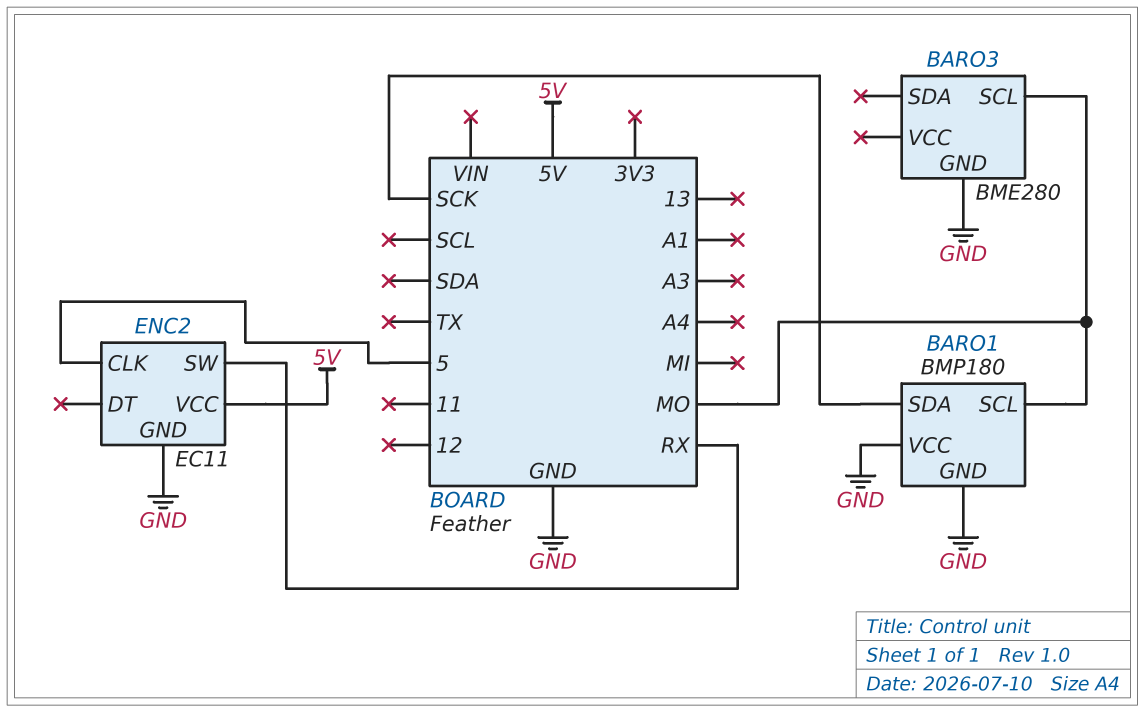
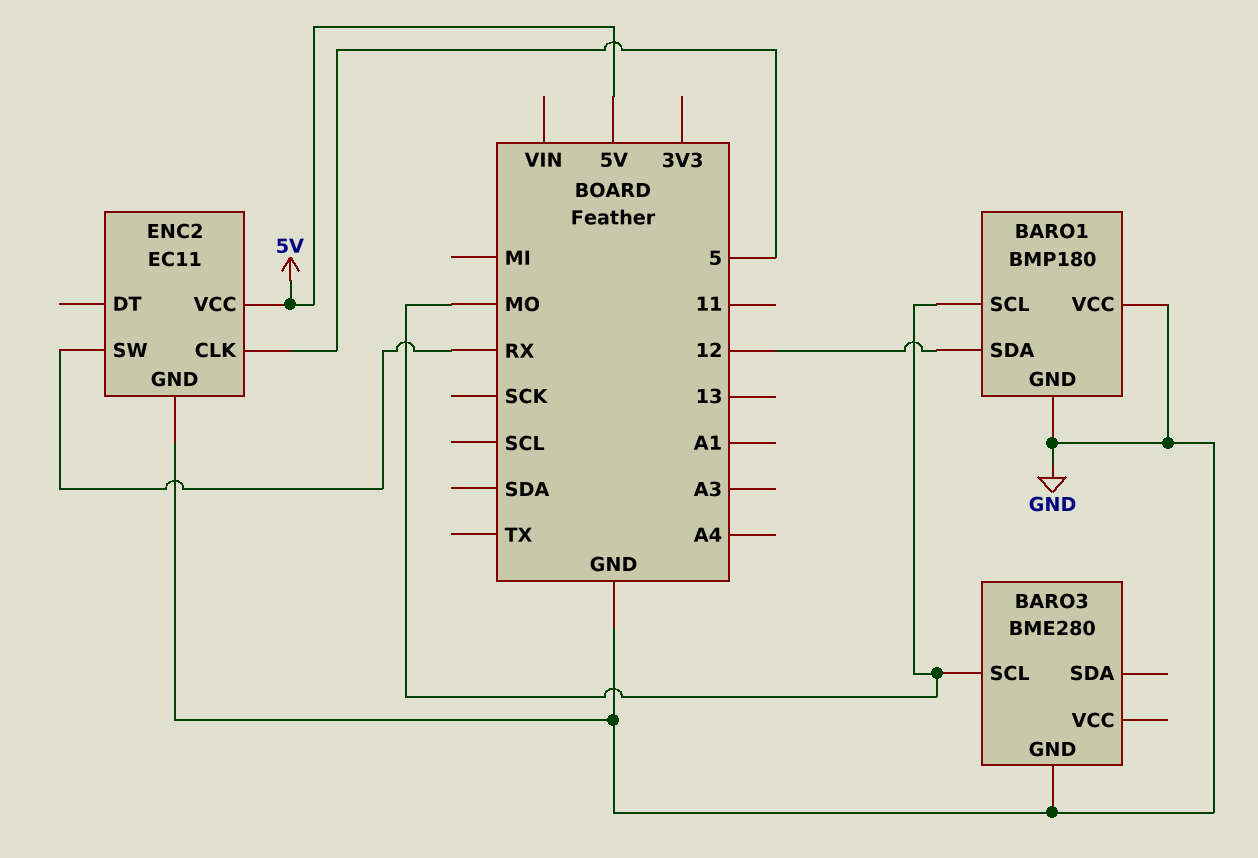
BARO1 pin SDA: SCK -> 12

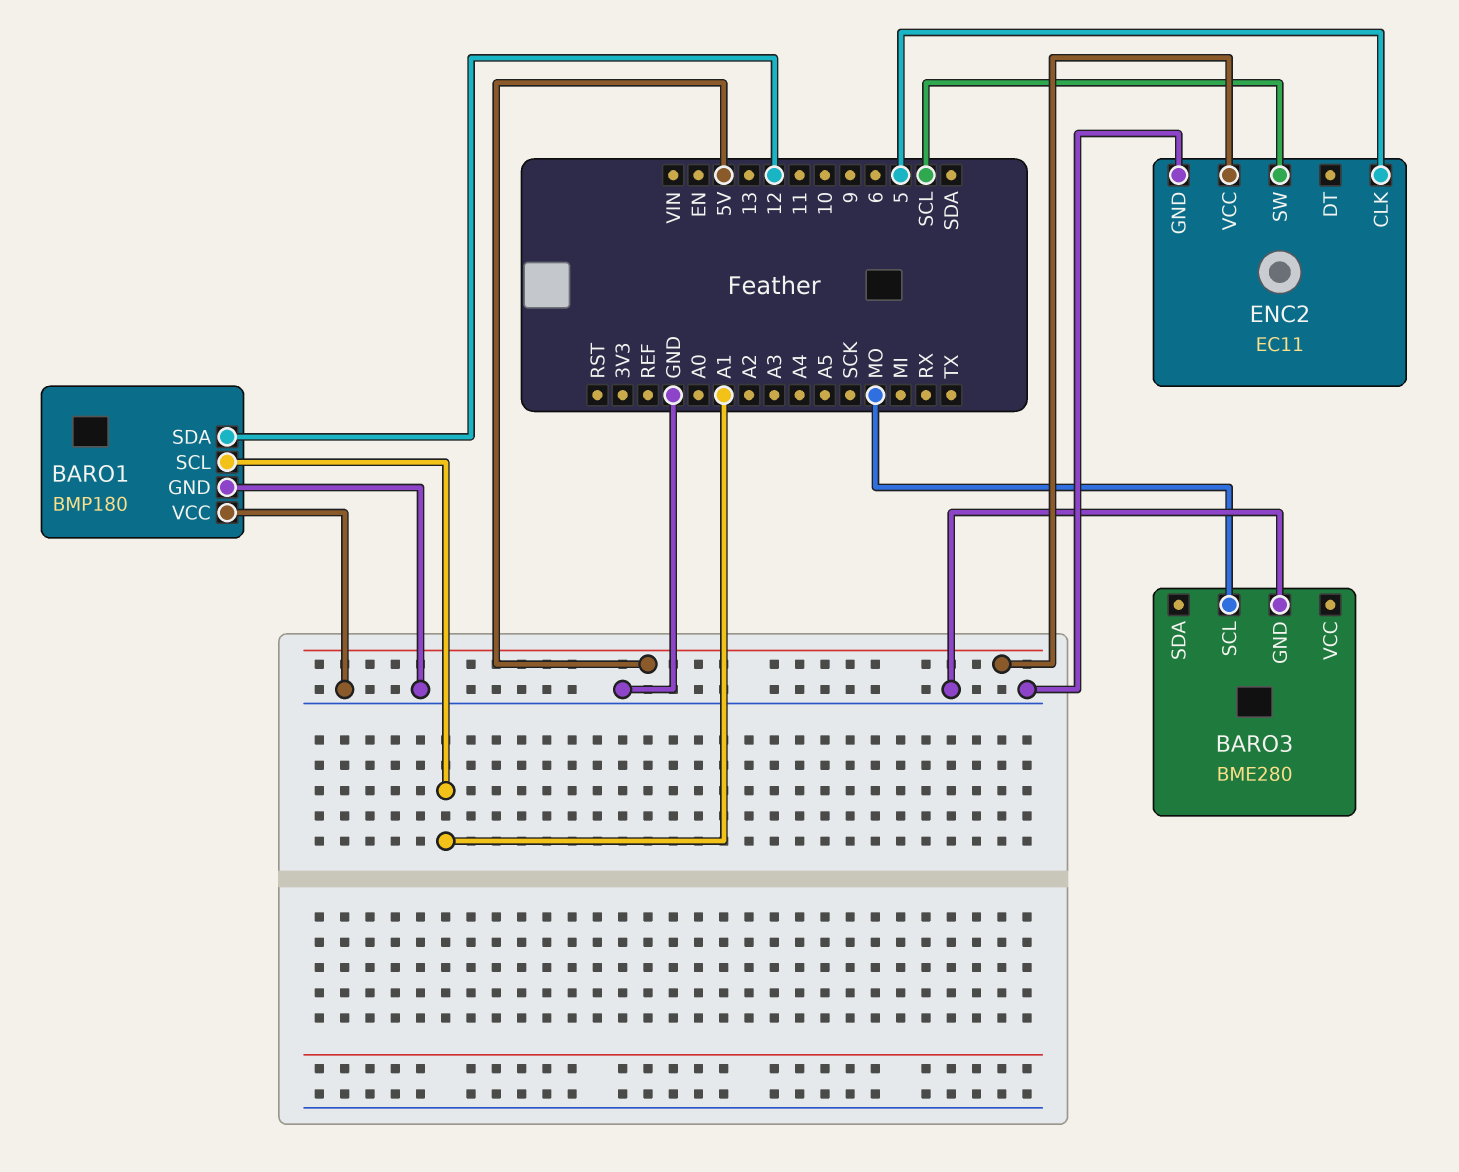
BARO1 pin SCL: MO -> A1
ENC2 pin SW: RX -> SCL

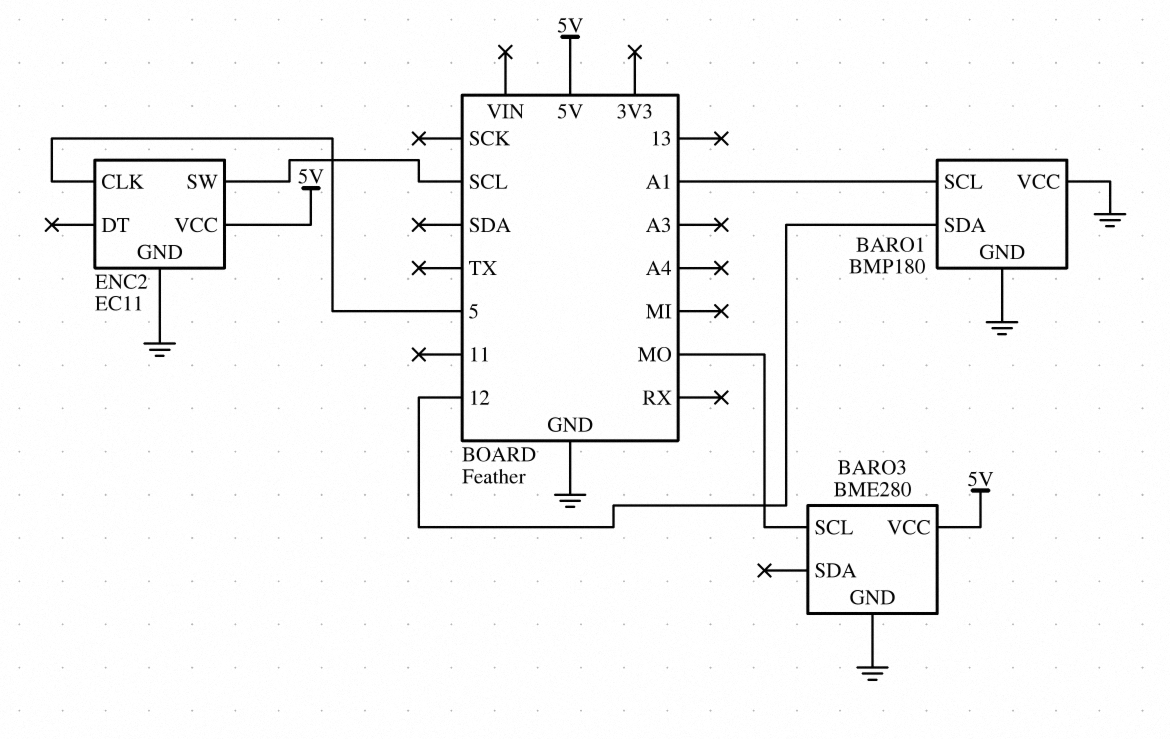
BARO3 pin VCC: none -> 5V

